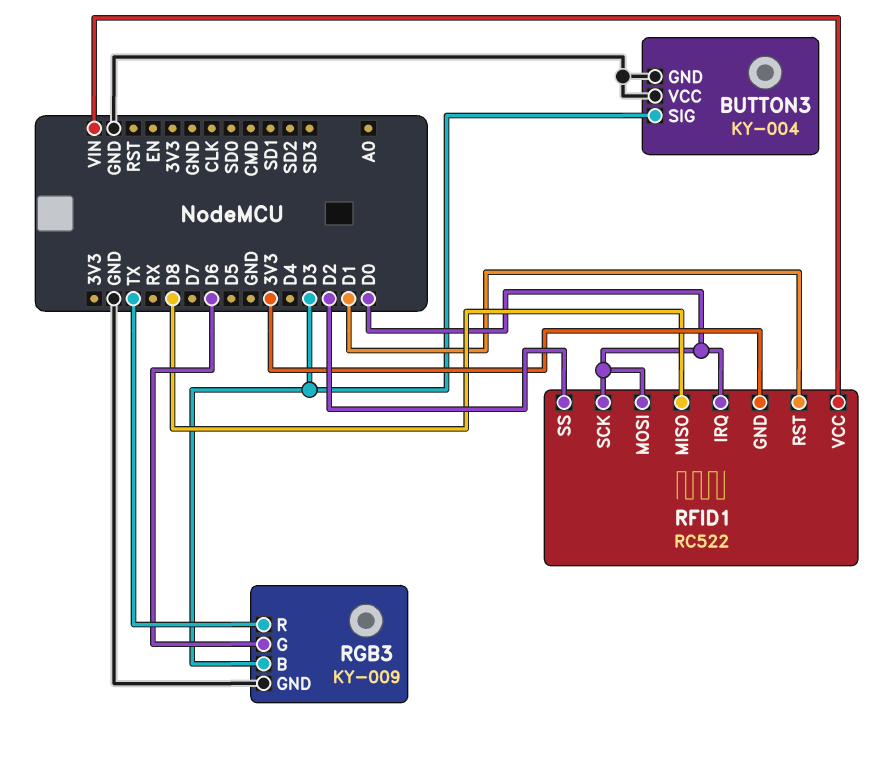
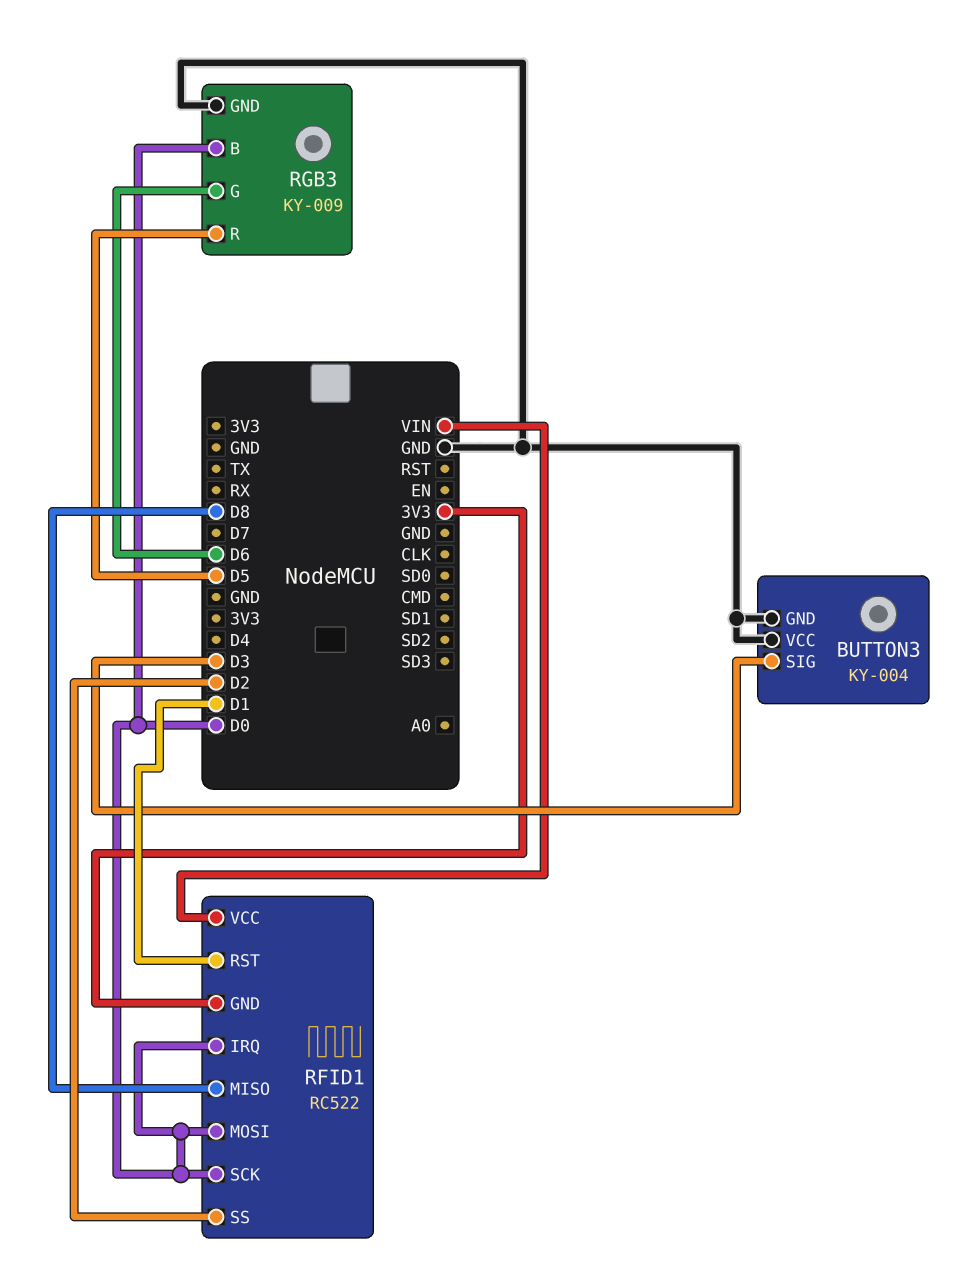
RGB3 pin B: D3 -> D0
RGB3 pin R: TX -> D5

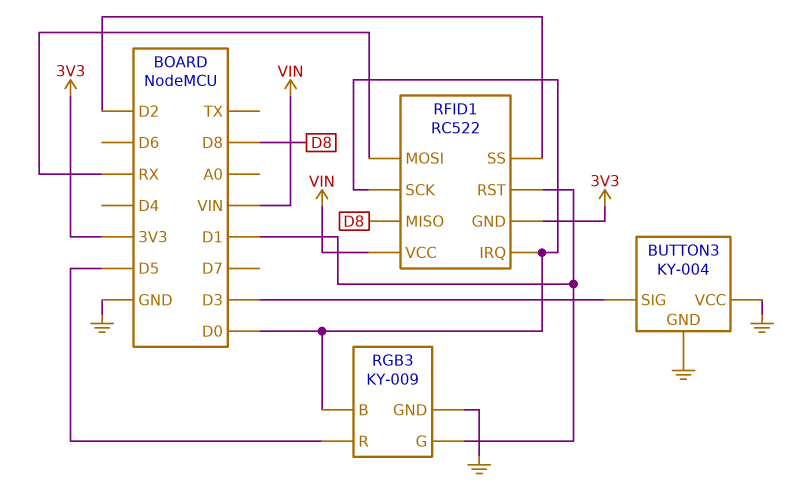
RFID1 pin MOSI: D0 -> RX
RGB3 pin G: D6 -> D1

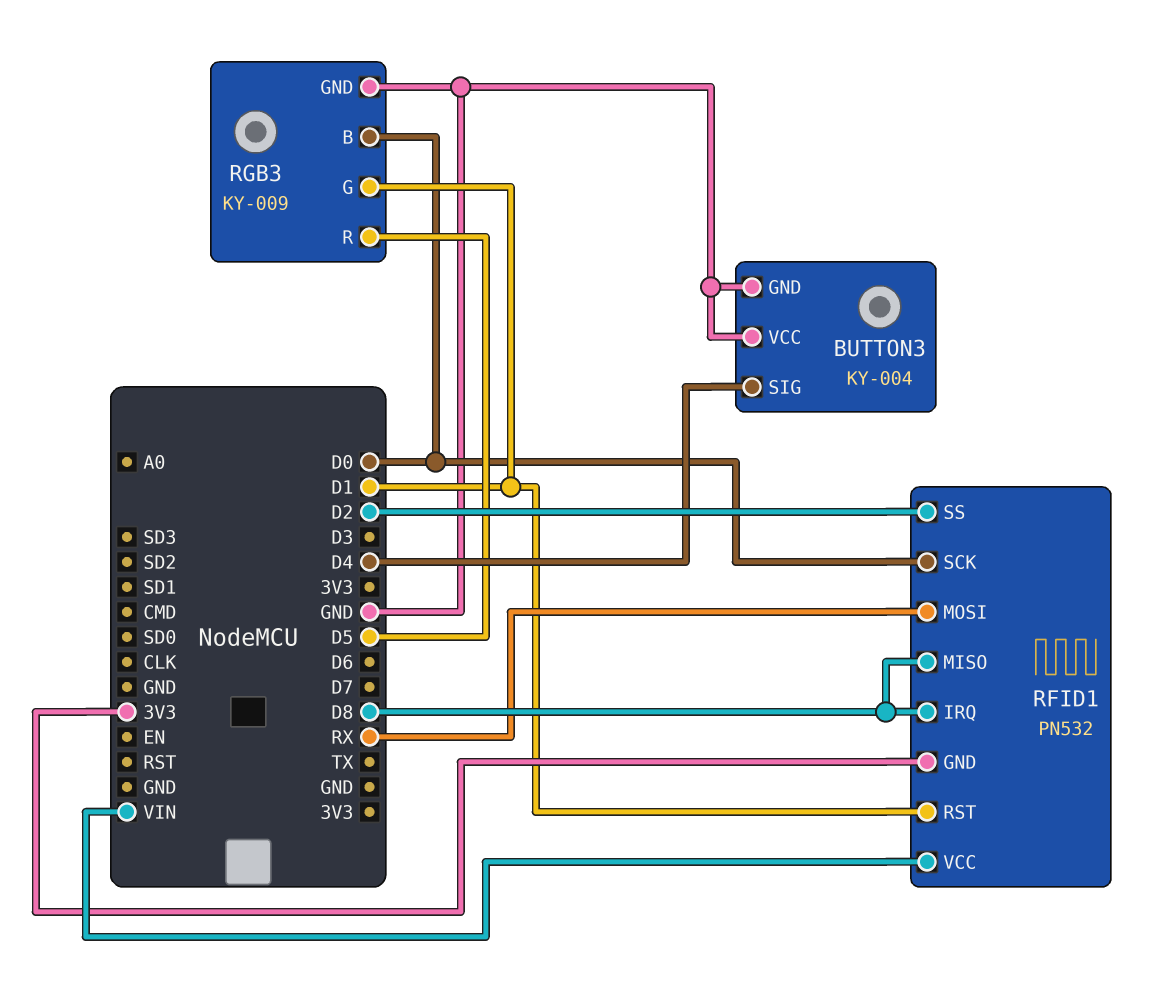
BUTTON3 pin SIG: D3 -> D4
RFID1: RC522 -> PN532
RFID1 pin IRQ: D0 -> D8

